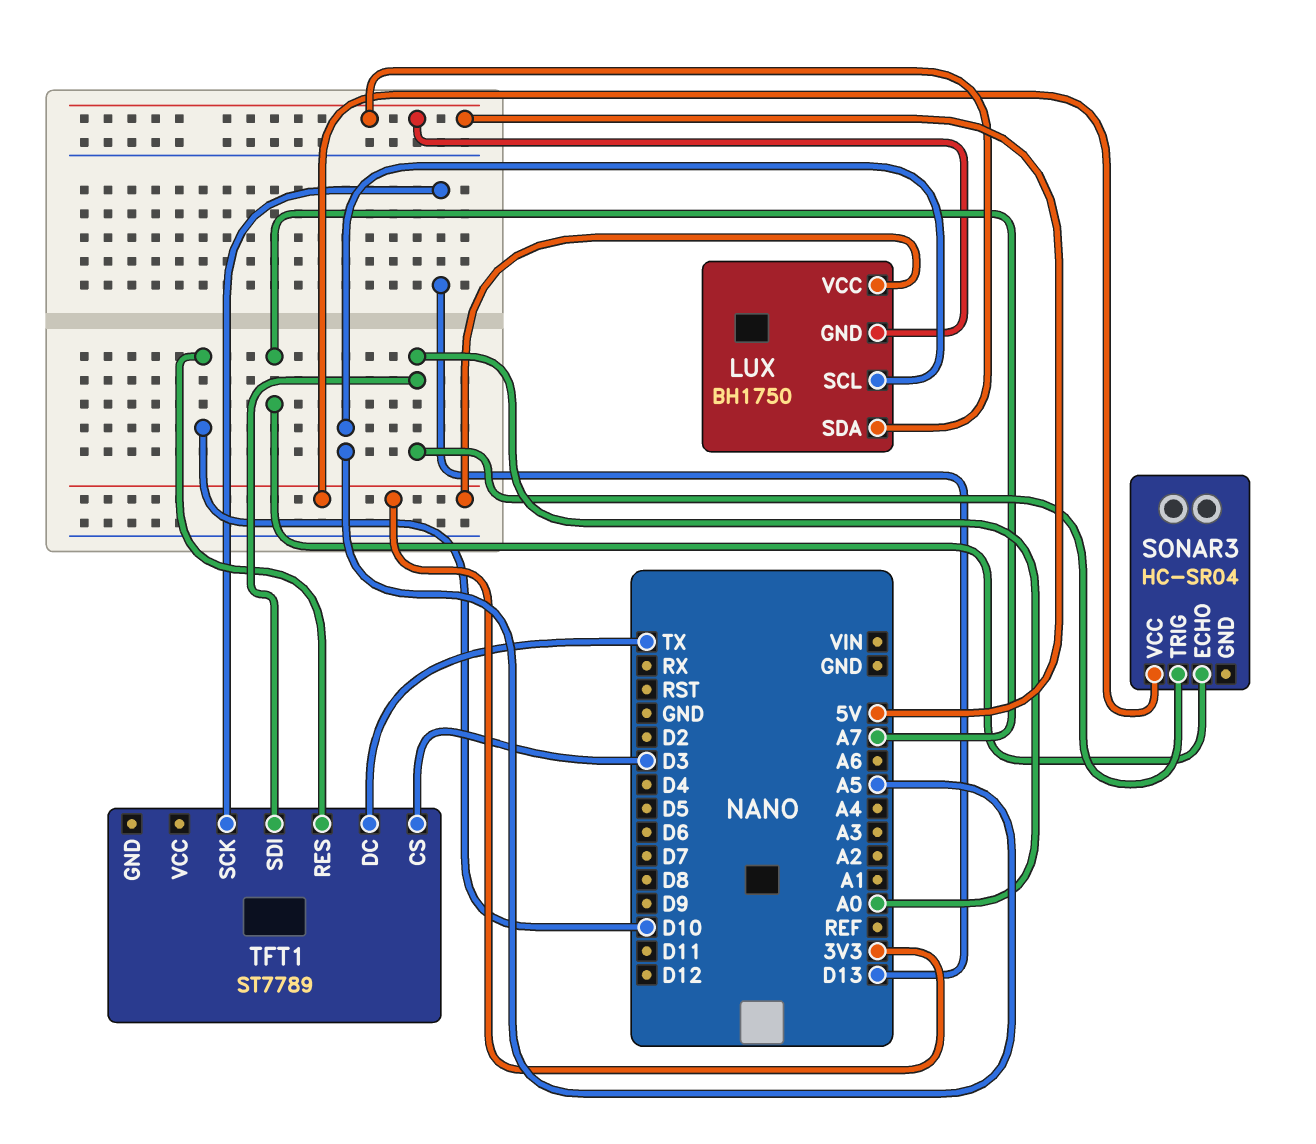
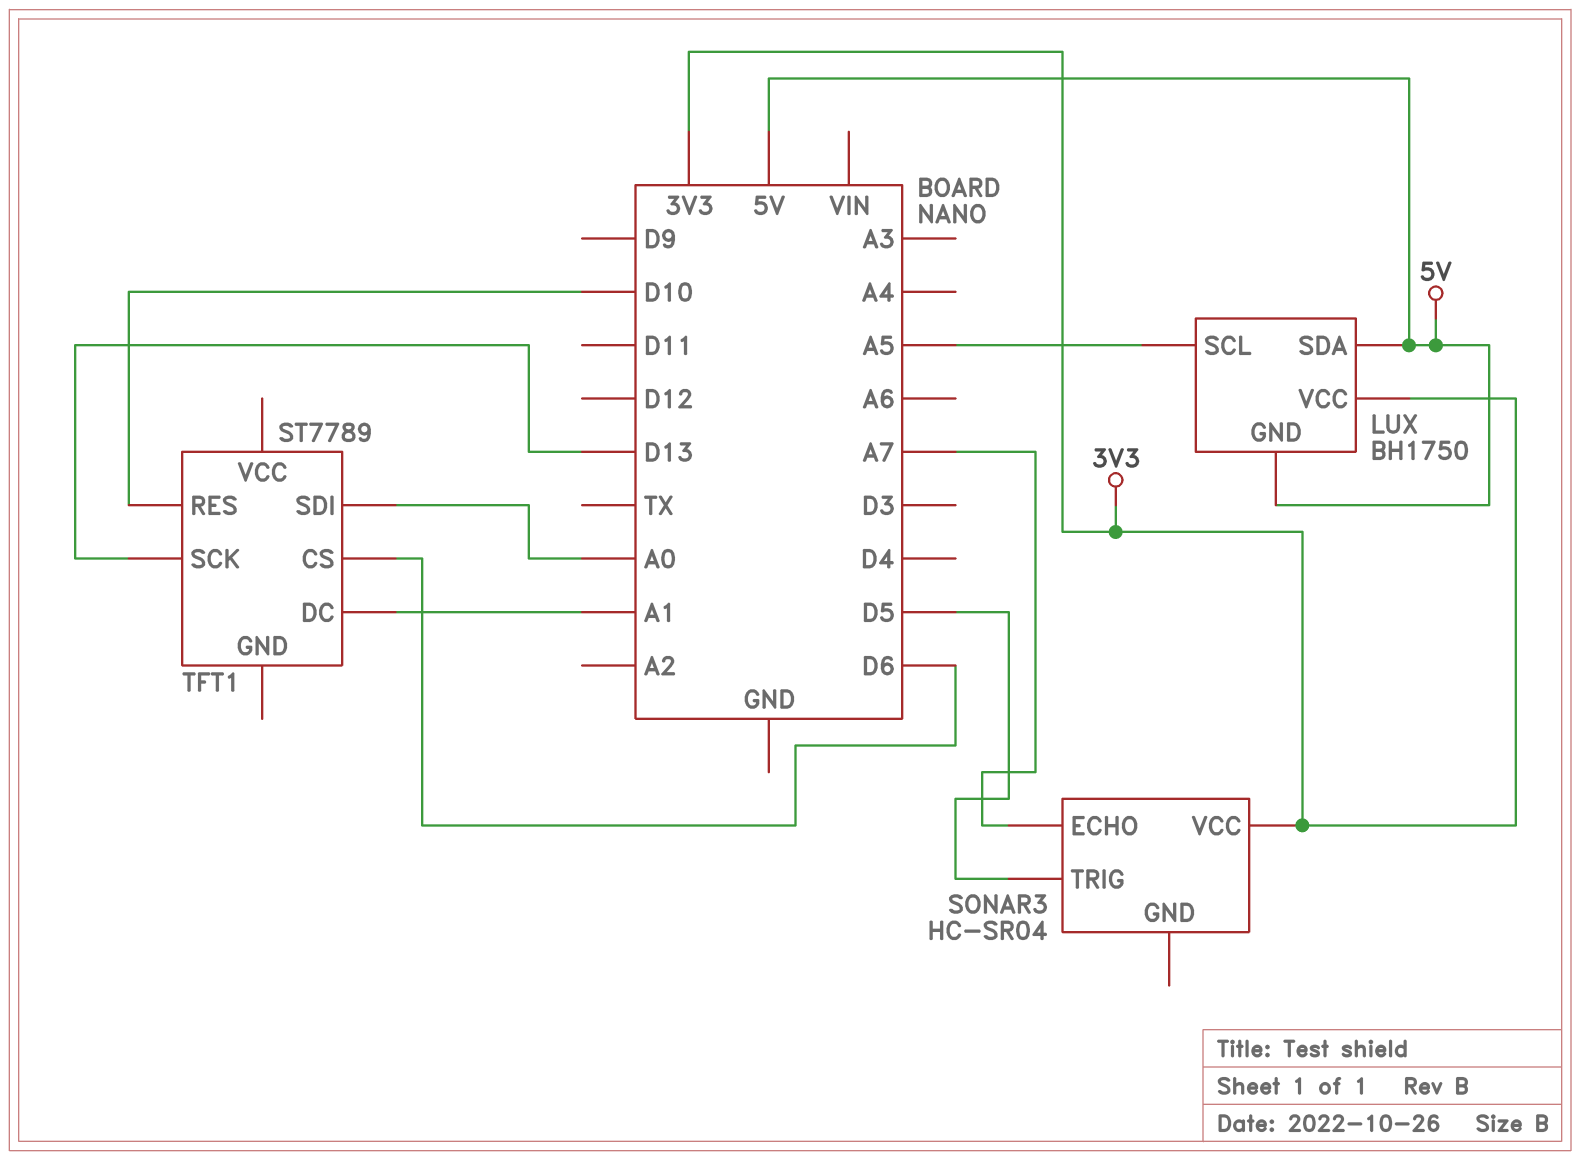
SONAR3 pin TRIG: A0 -> D5
TFT1 pin CS: D3 -> D6
TFT1 pin DC: TX -> A1

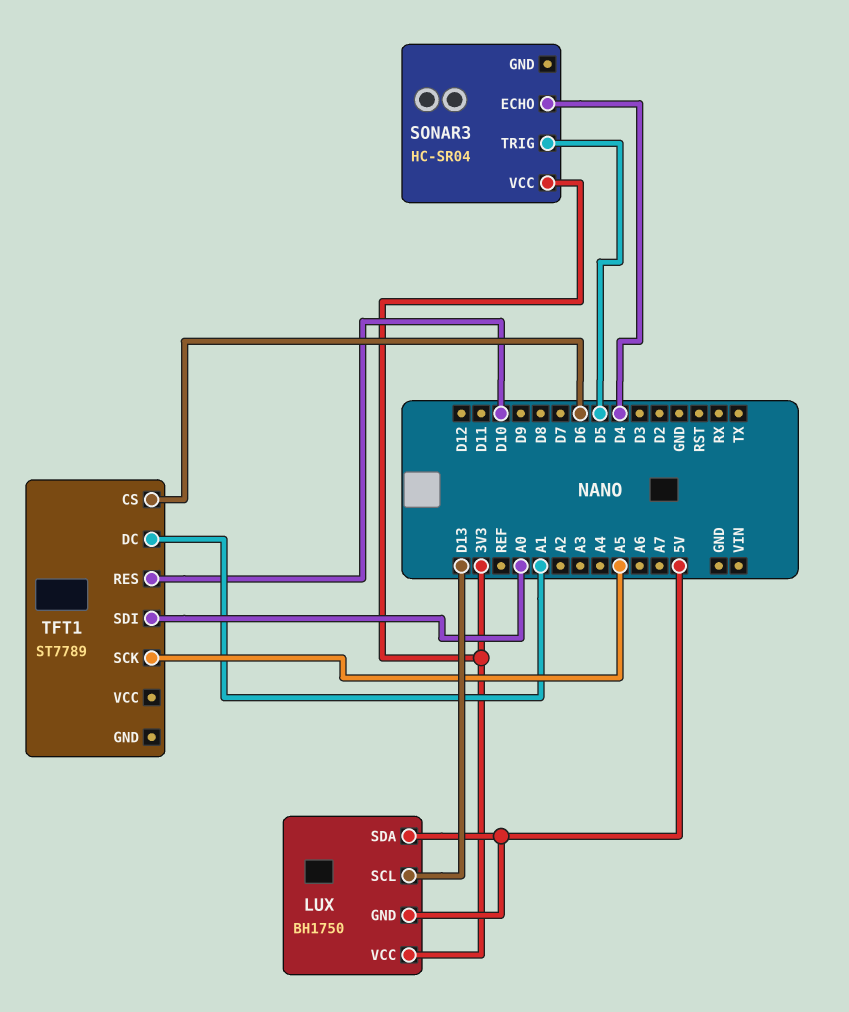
LUX pin SCL: A5 -> D13
SONAR3 pin ECHO: A7 -> D4
TFT1 pin SCK: D13 -> A5

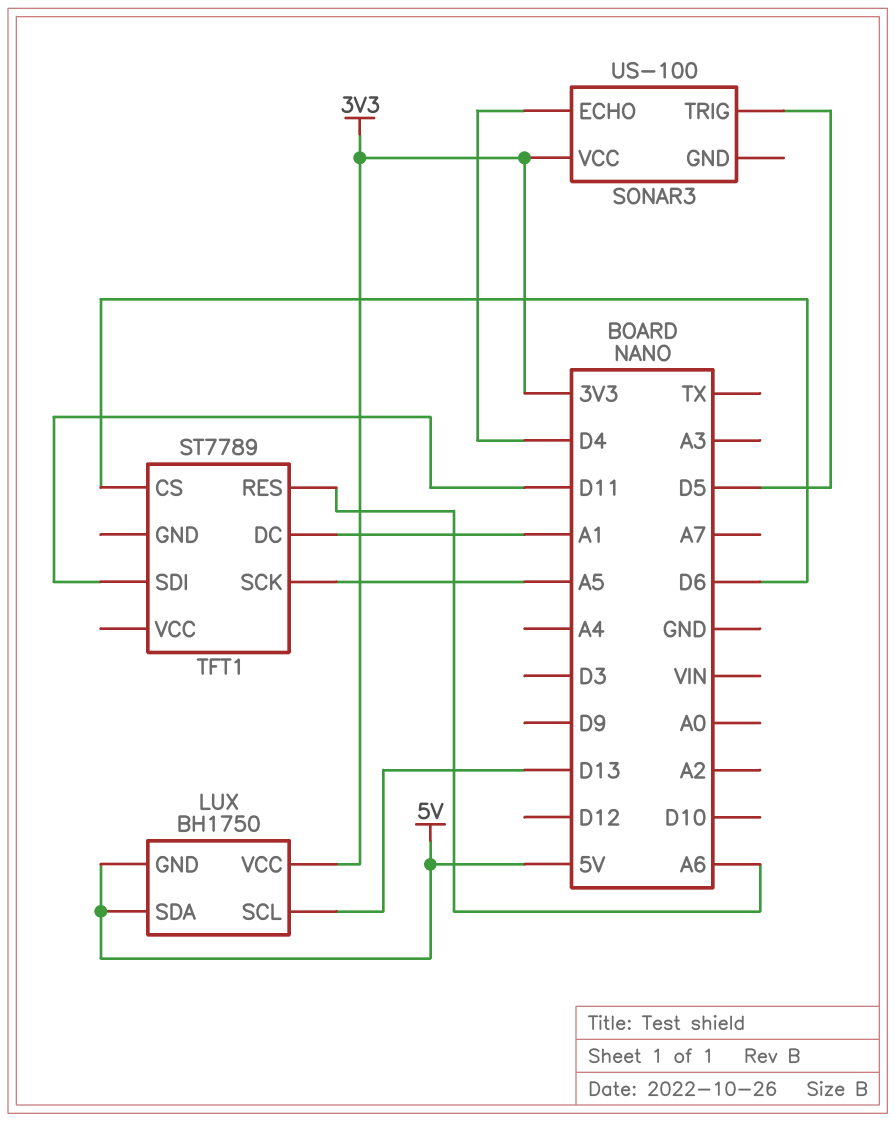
SONAR3: HC-SR04 -> US-100
TFT1 pin RES: D10 -> A6
TFT1 pin SDI: A0 -> D11

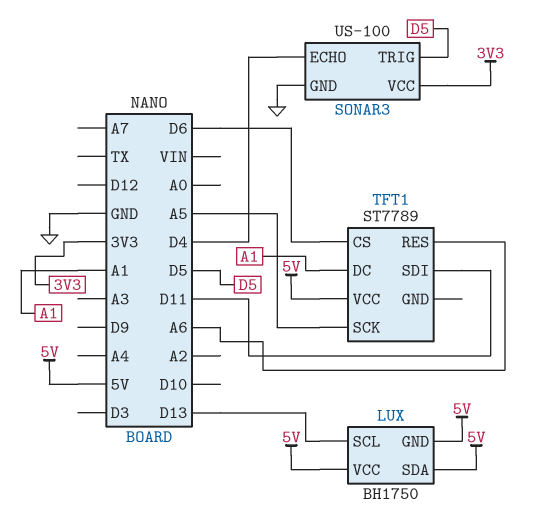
LUX pin VCC: 3V3 -> 5V
SONAR3 pin GND: none -> GND
TFT1 pin VCC: none -> 5V

